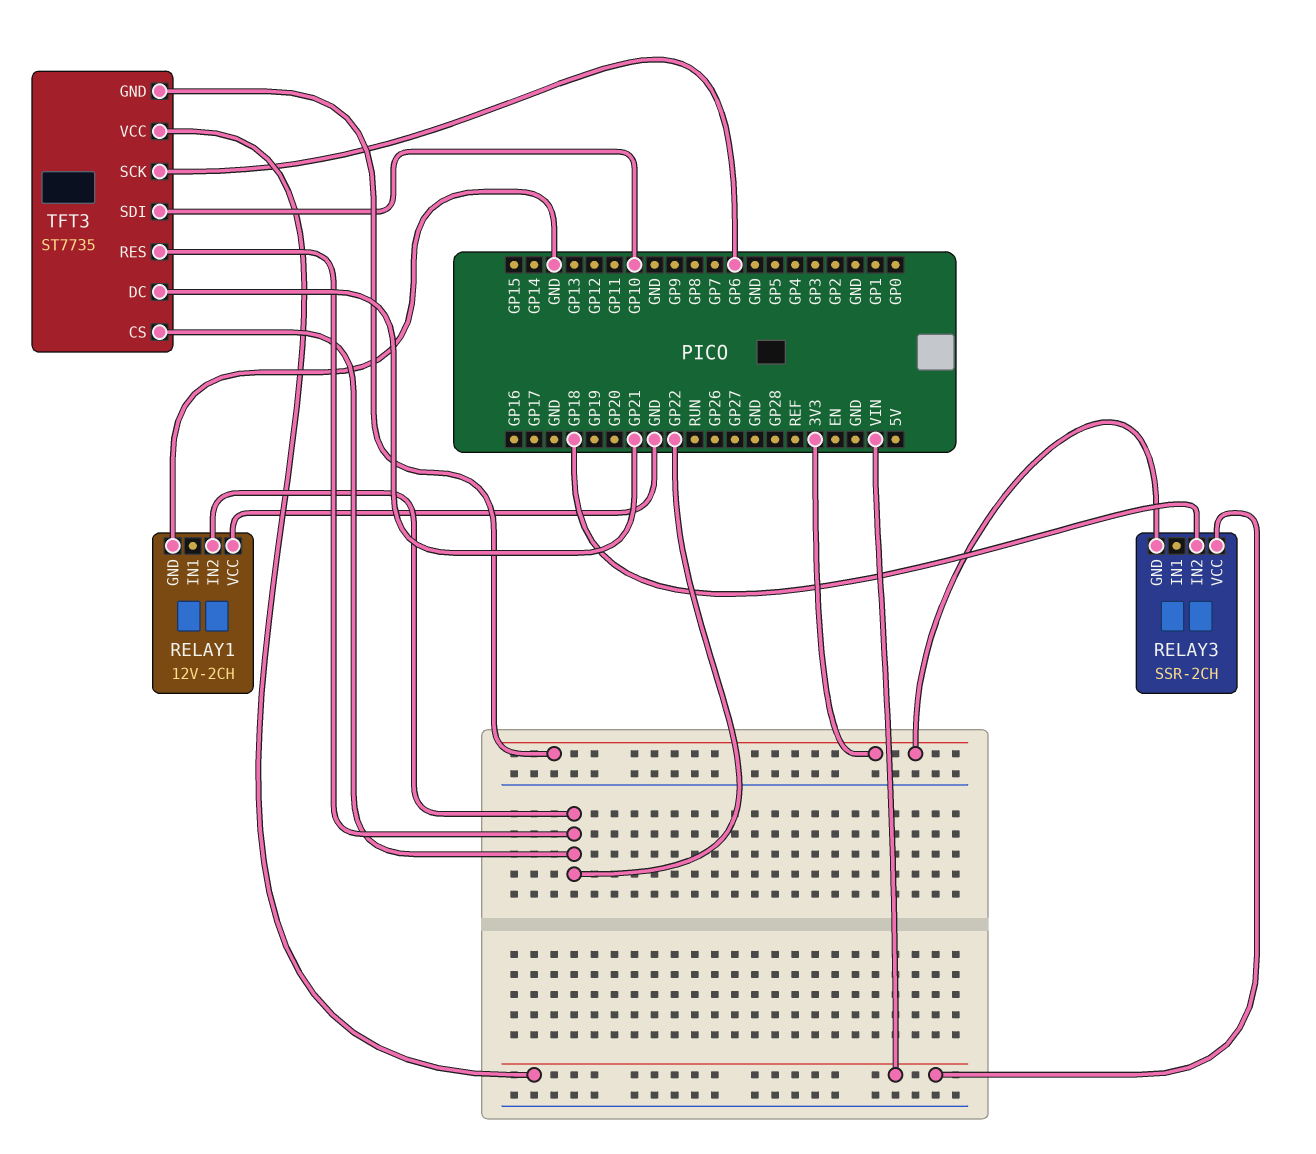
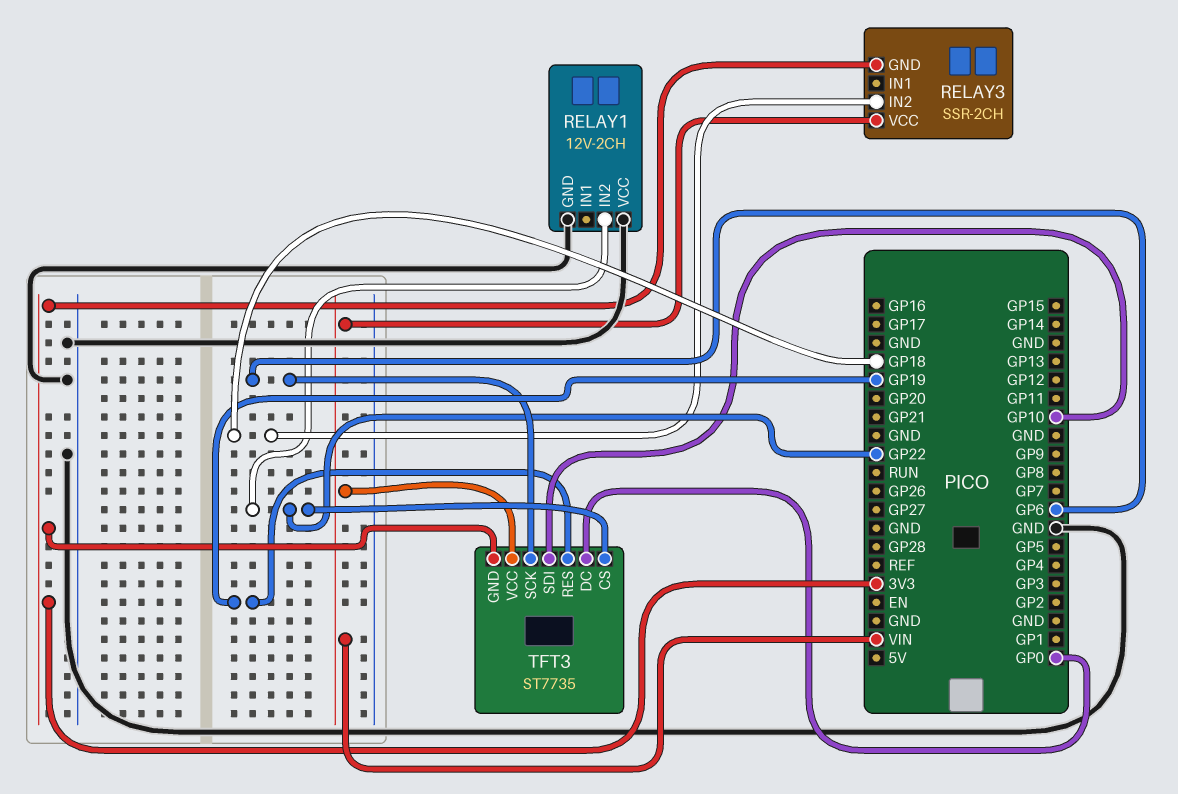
TFT3 pin DC: GP21 -> GP0
TFT3 pin RES: GP22 -> GP19

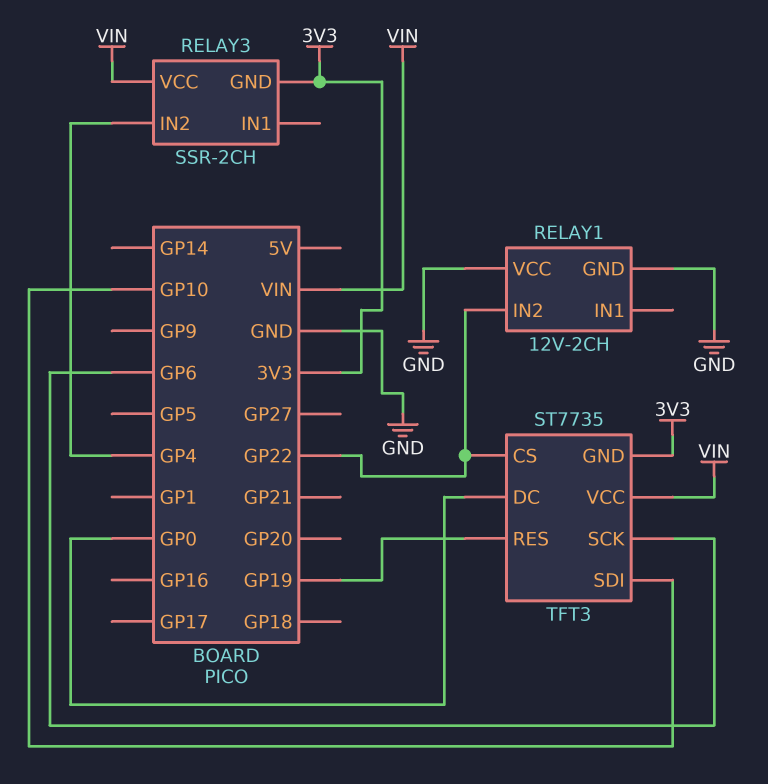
RELAY3 pin IN2: GP18 -> GP4

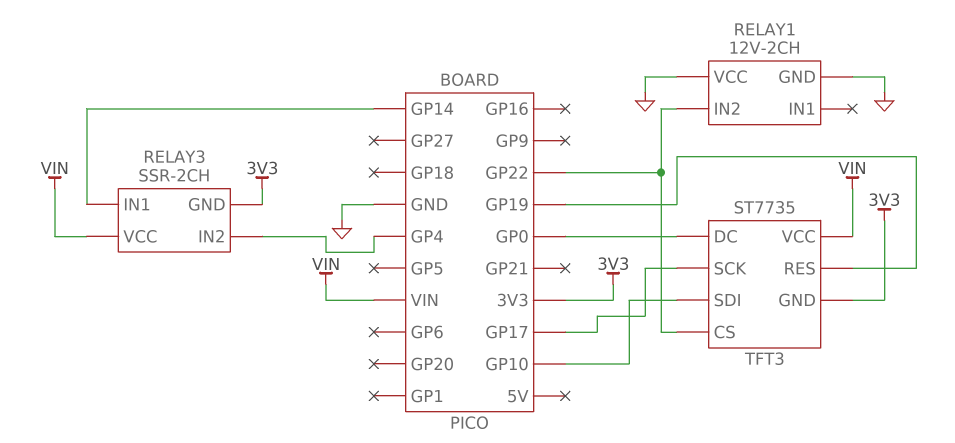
RELAY3 pin IN1: none -> GP14
TFT3 pin SCK: GP6 -> GP17

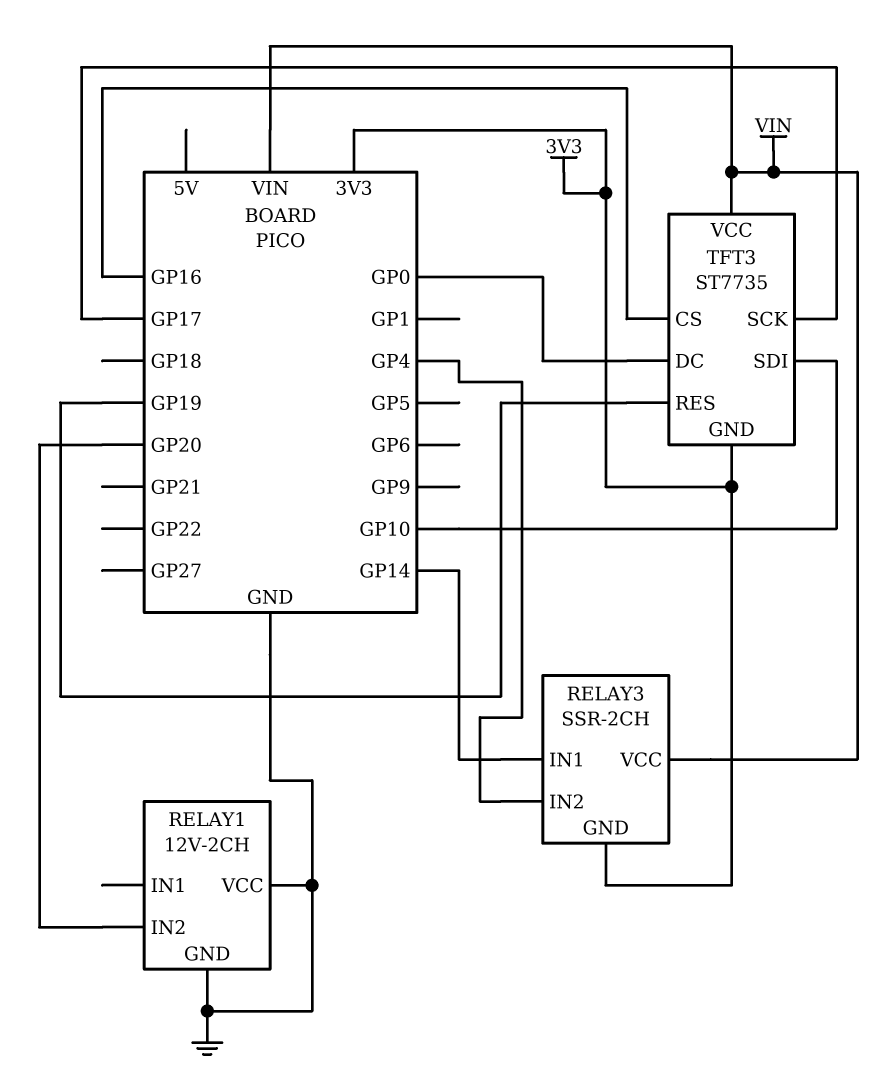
RELAY1 pin IN2: GP22 -> GP20
TFT3 pin CS: GP22 -> GP16

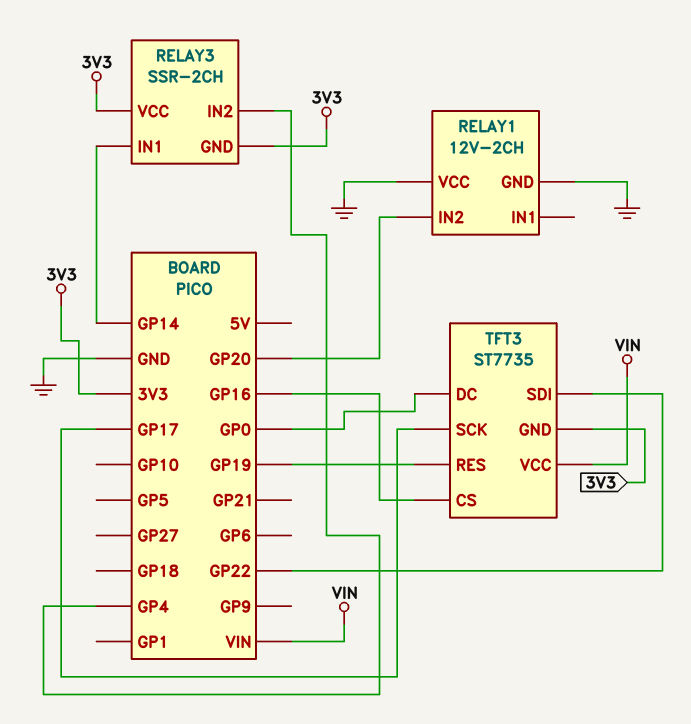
RELAY3 pin VCC: VIN -> 3V3
TFT3 pin SDI: GP10 -> GP22

